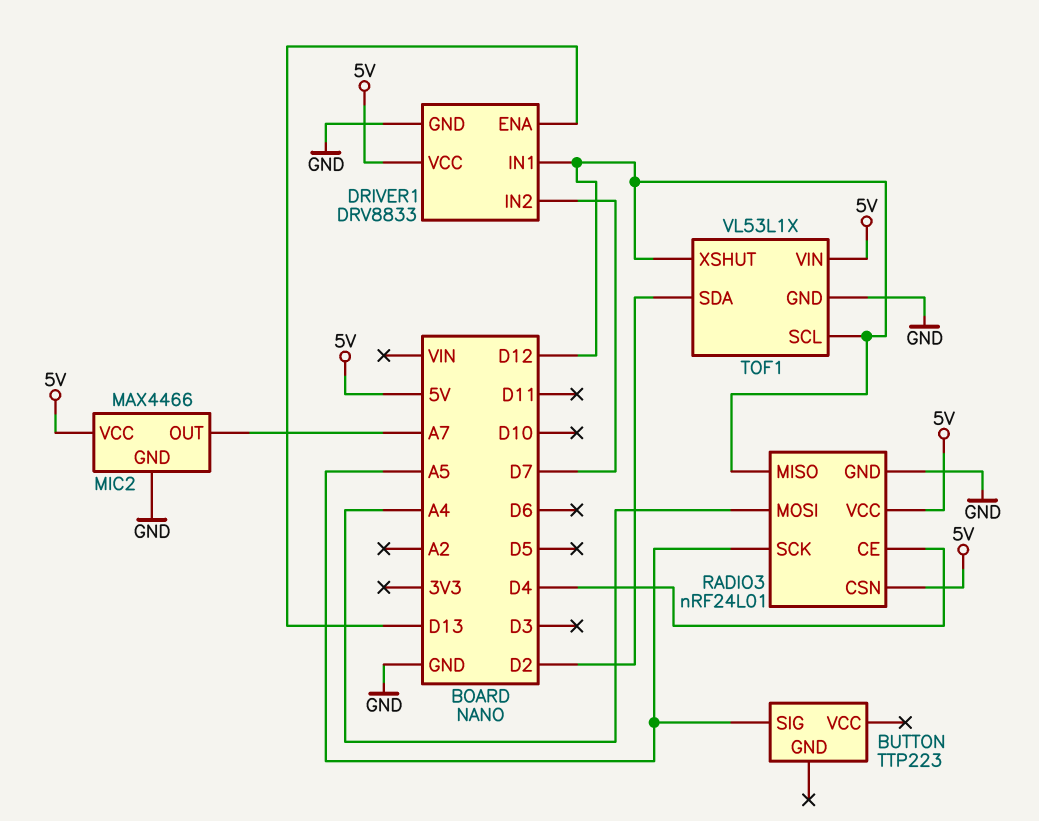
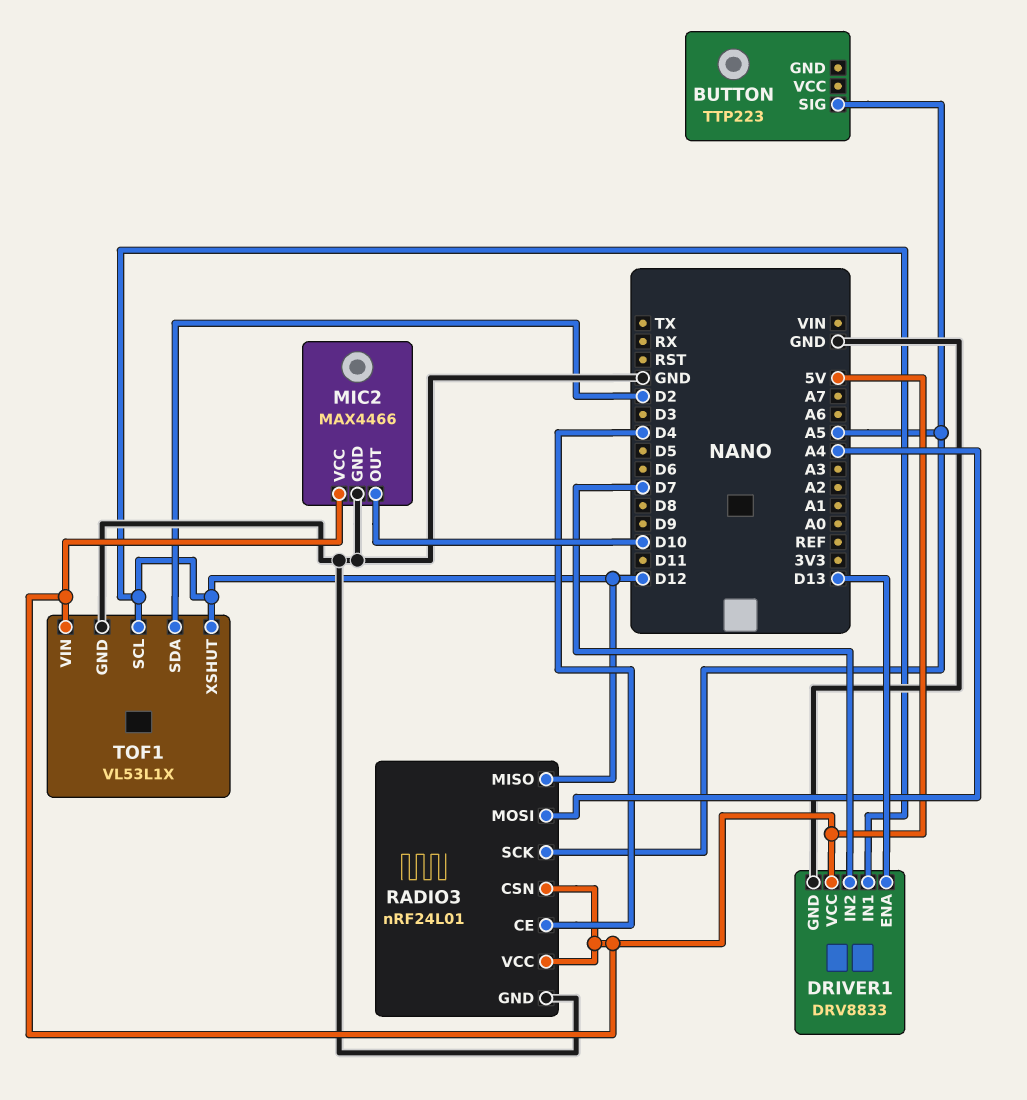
MIC2 pin OUT: A7 -> D10

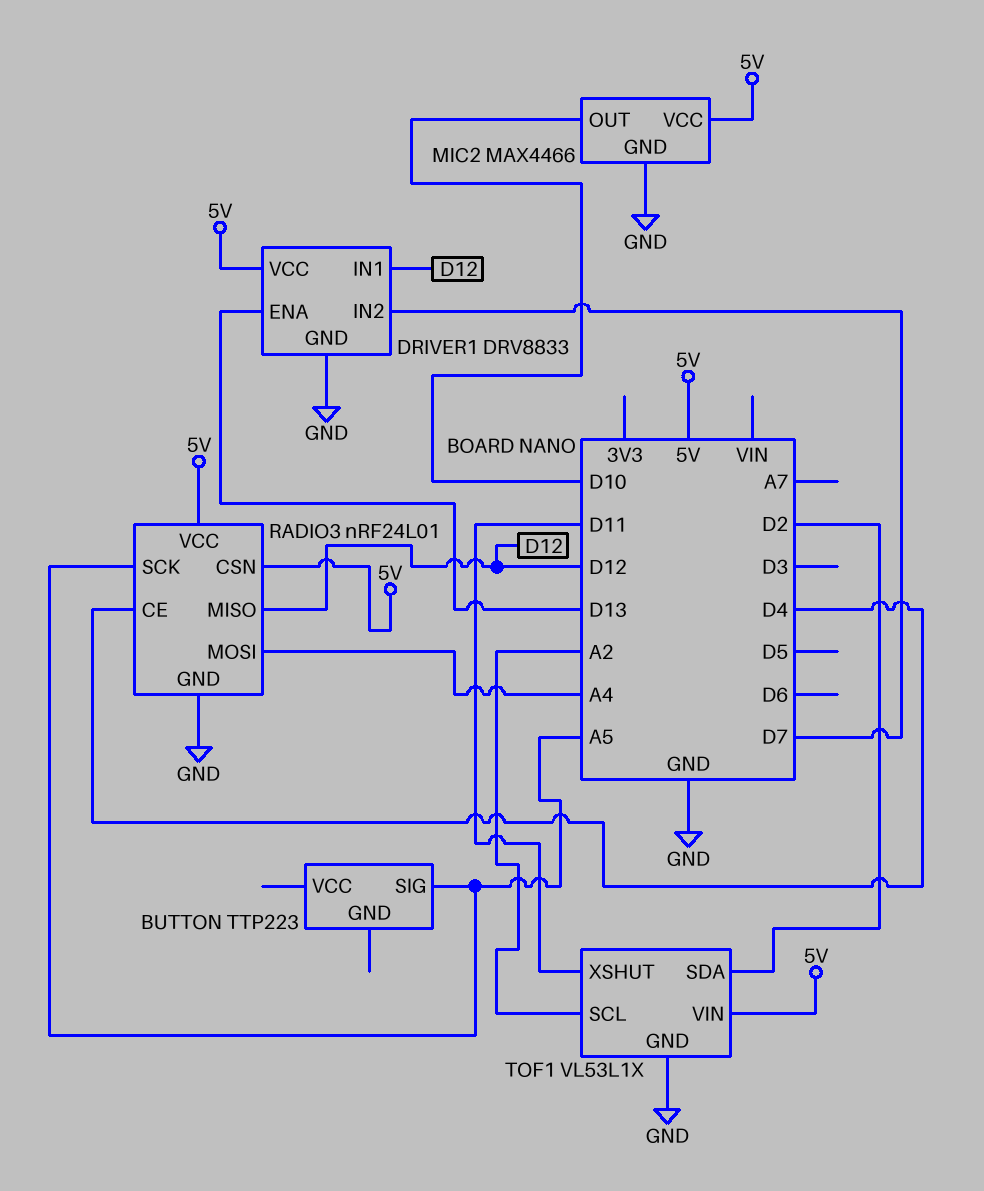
TOF1 pin SCL: D12 -> A2
TOF1 pin XSHUT: D12 -> D11

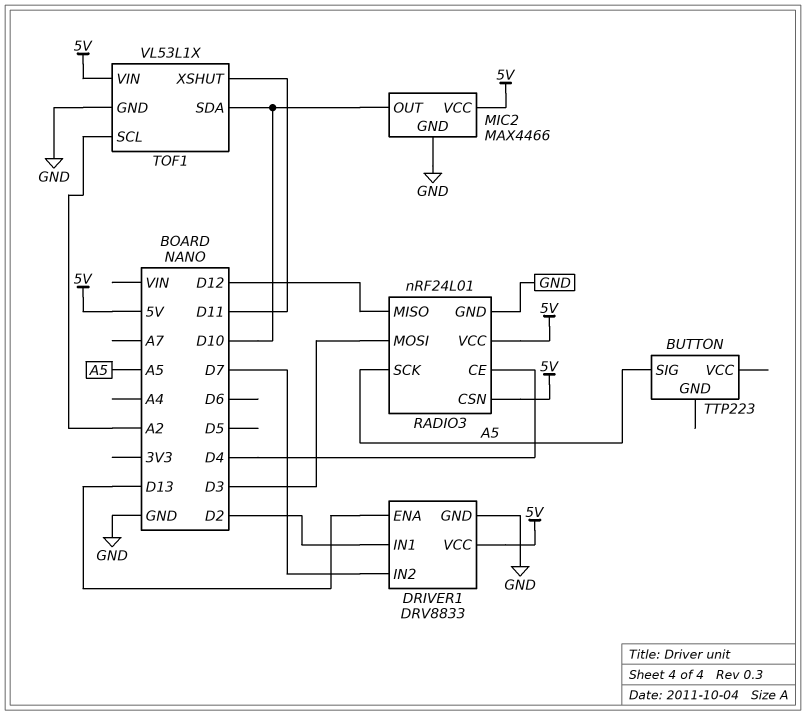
DRIVER1 pin IN1: D12 -> D2
RADIO3 pin MOSI: A4 -> D3
TOF1 pin SDA: D2 -> D10

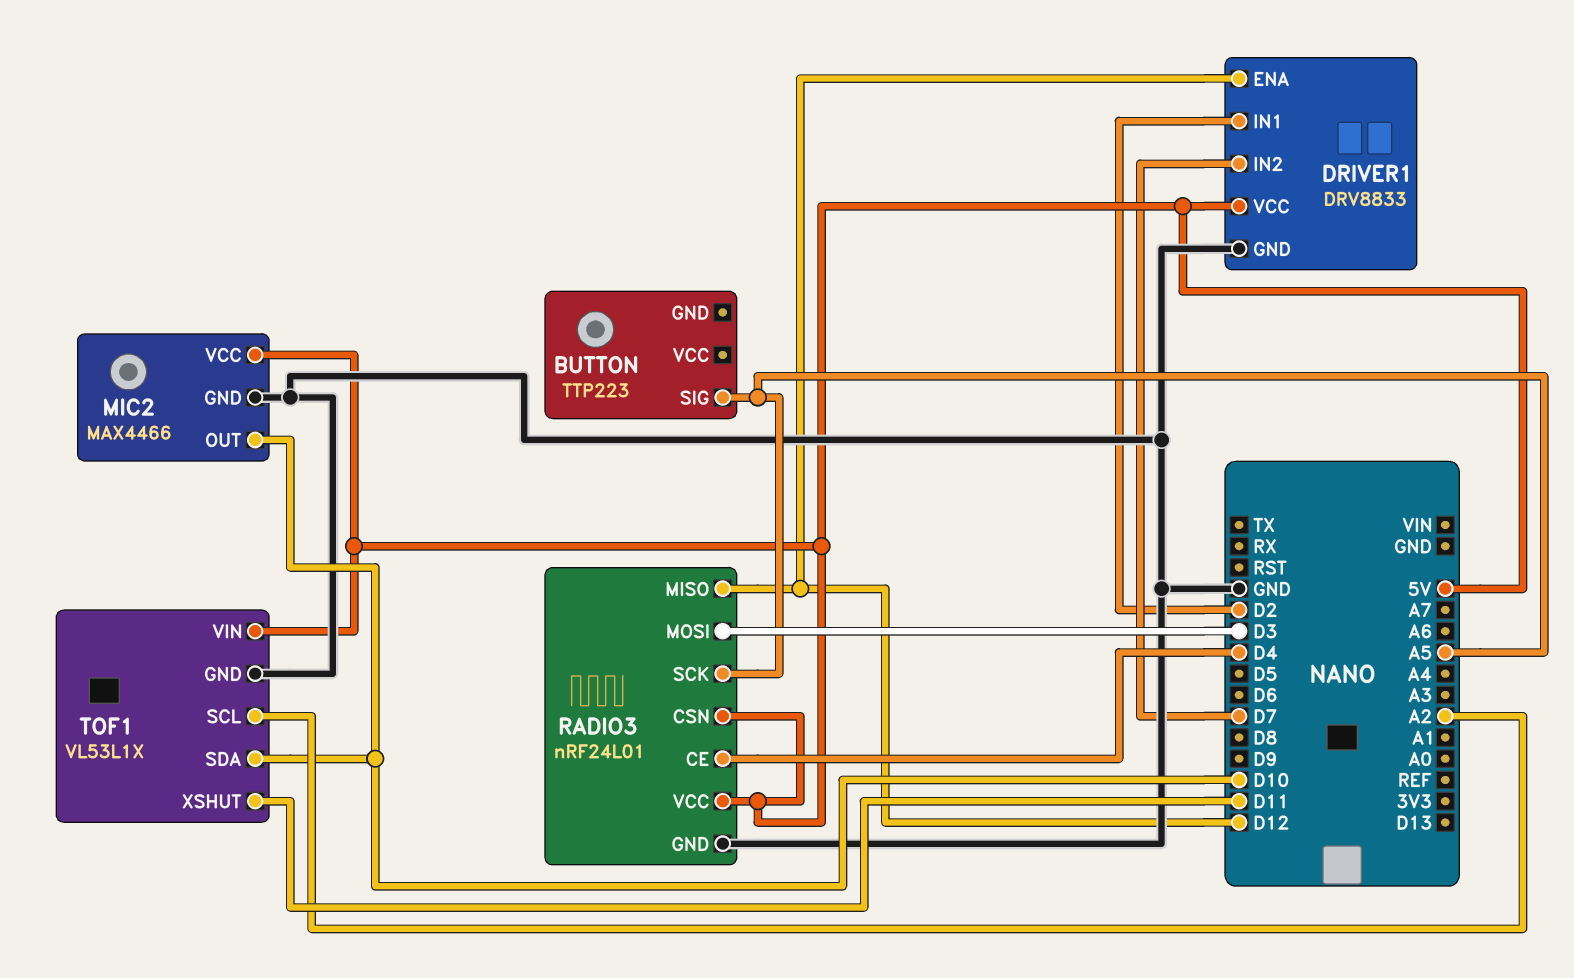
DRIVER1 pin ENA: D13 -> D12

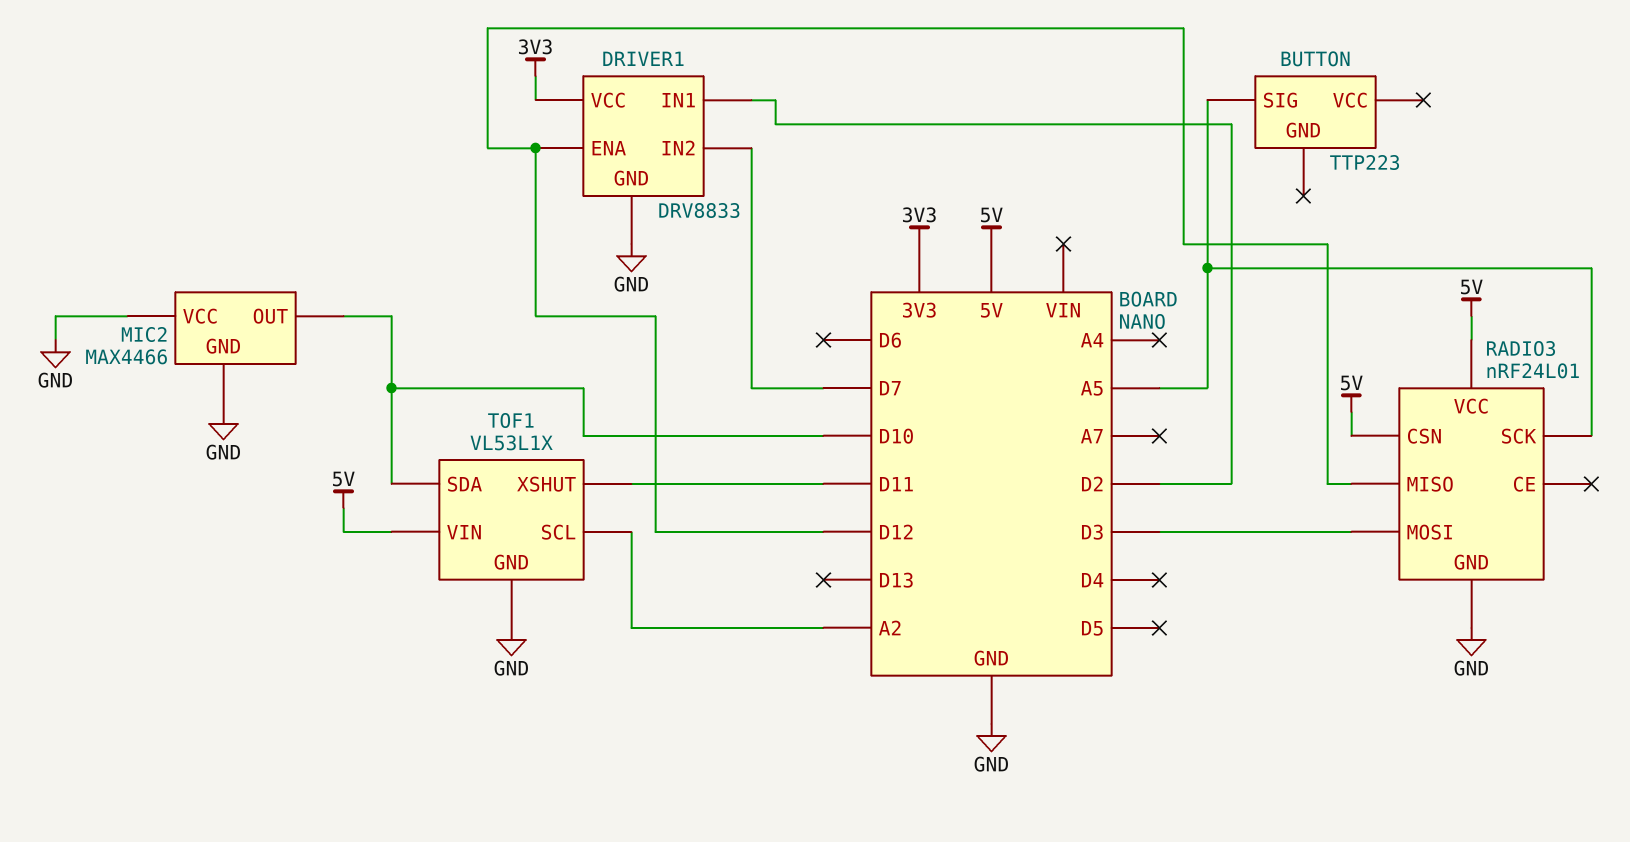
DRIVER1 pin VCC: 5V -> 3V3
MIC2 pin VCC: 5V -> GND
RADIO3 pin CE: D4 -> none

